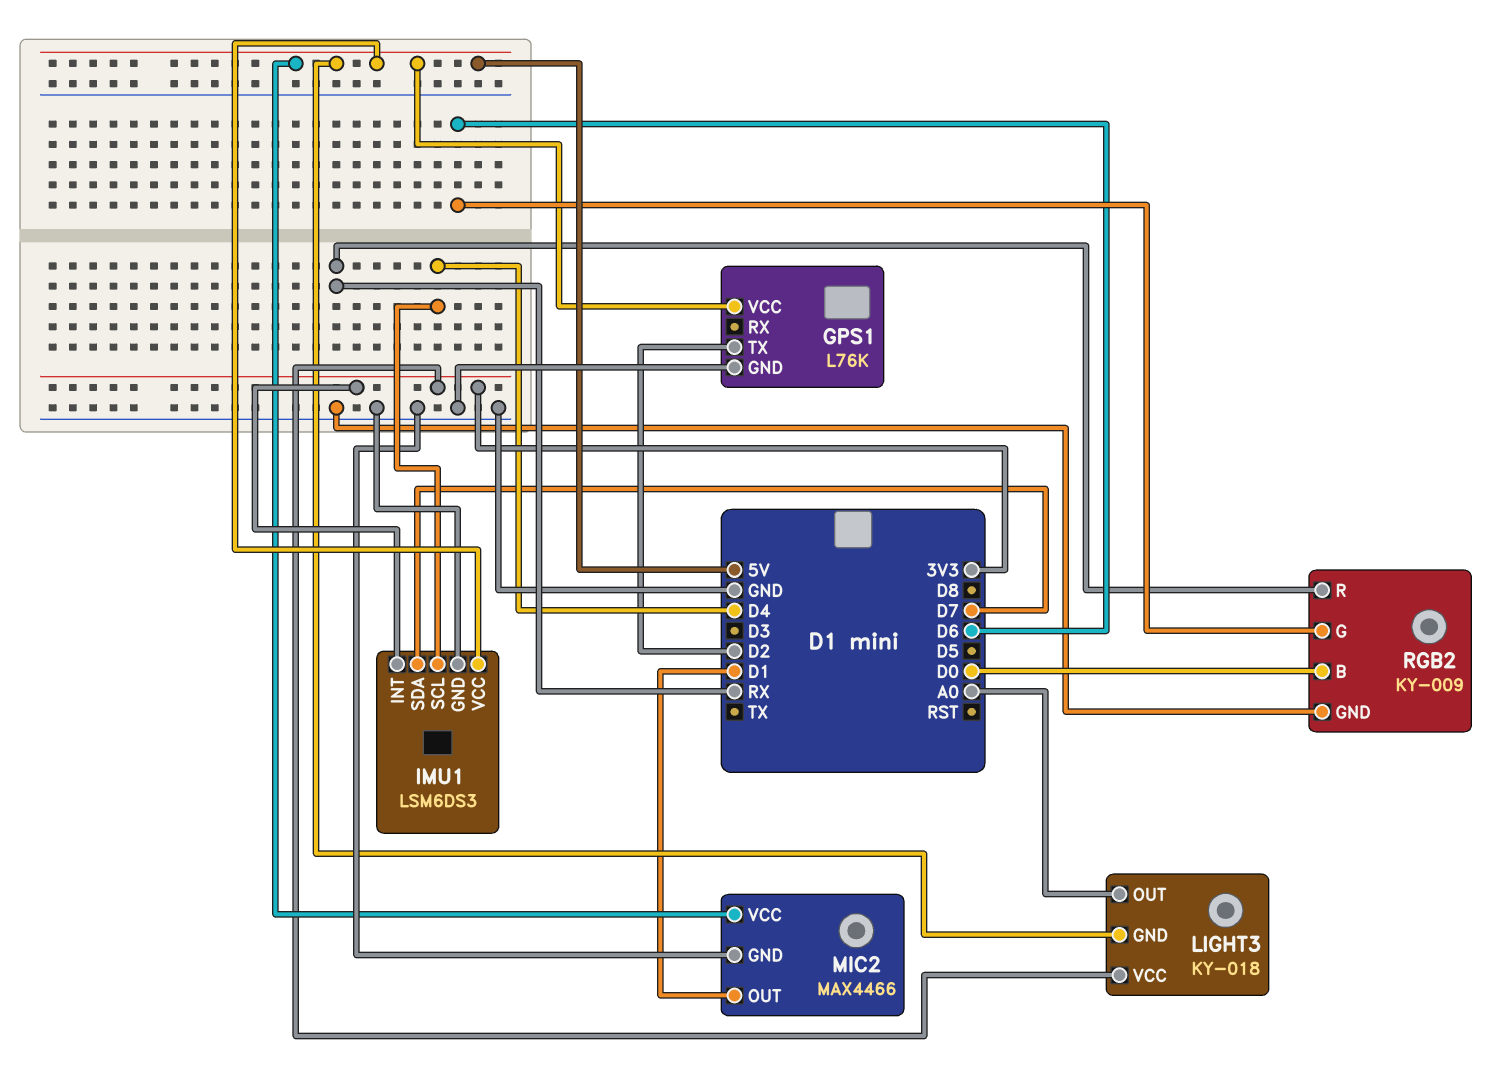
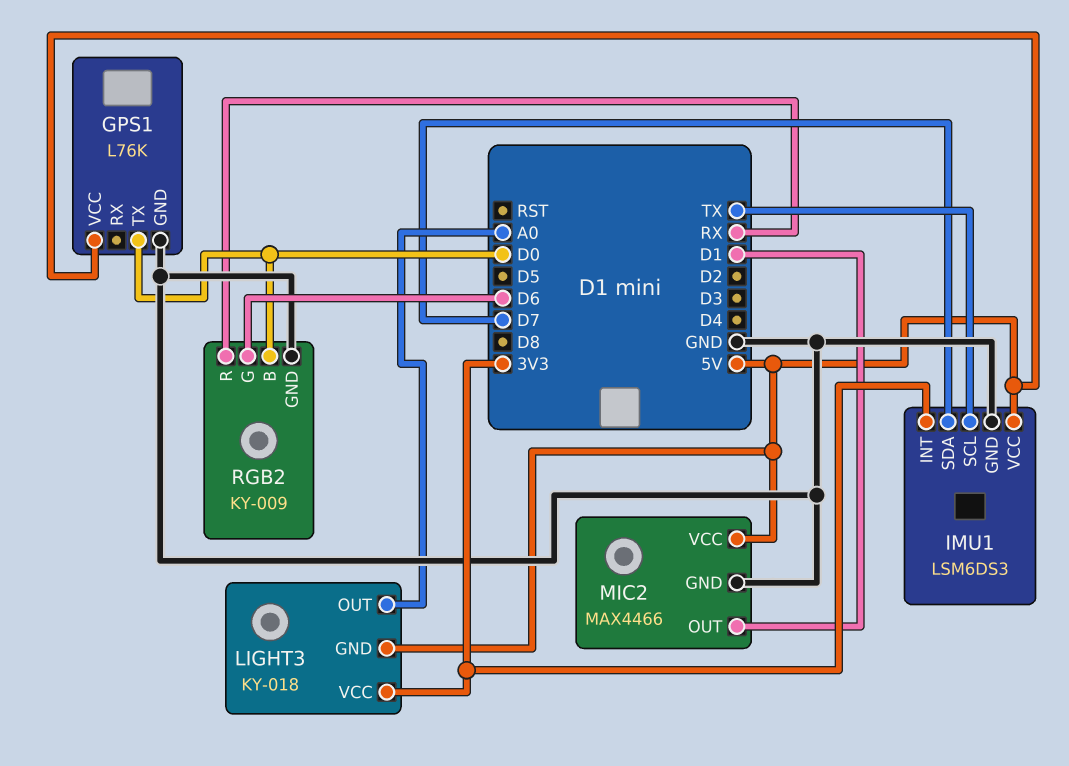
GPS1 pin TX: D2 -> D0
IMU1 pin SCL: D4 -> TX

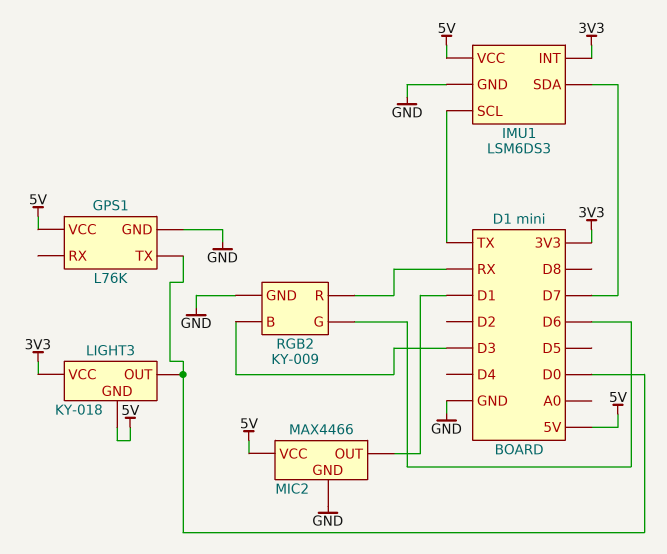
LIGHT3 pin OUT: A0 -> D0
RGB2 pin B: D0 -> D3

